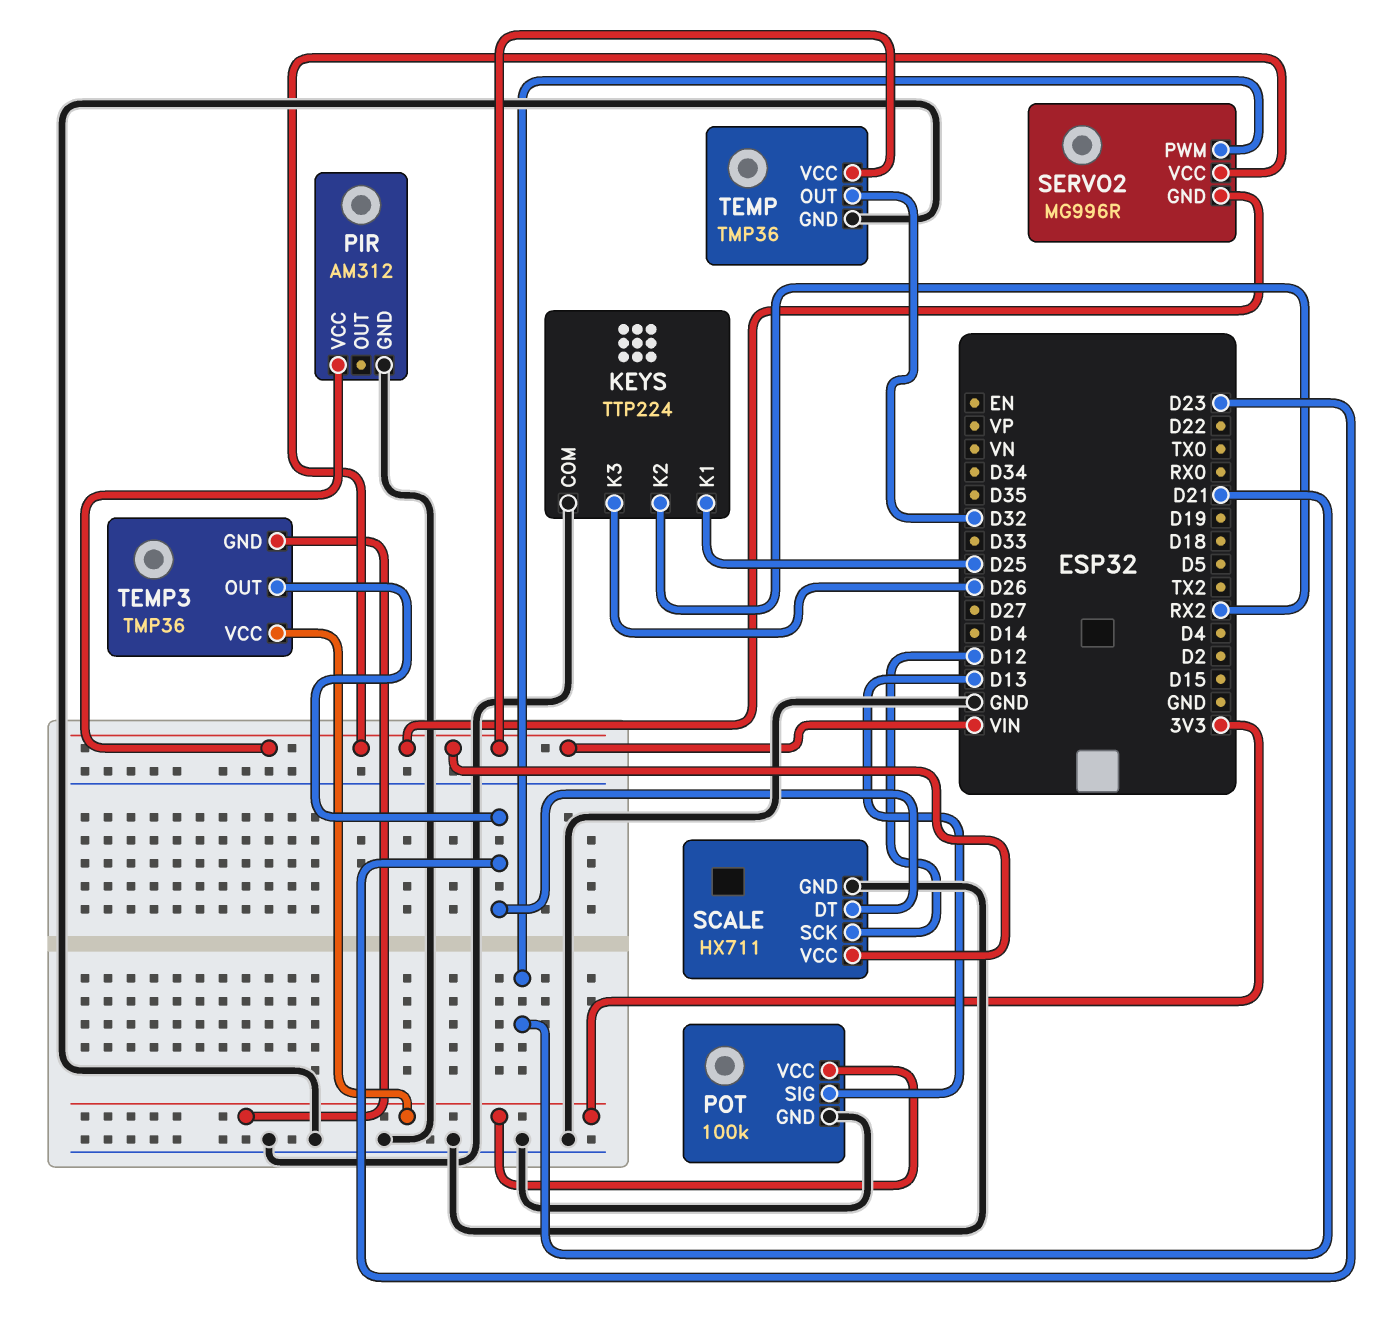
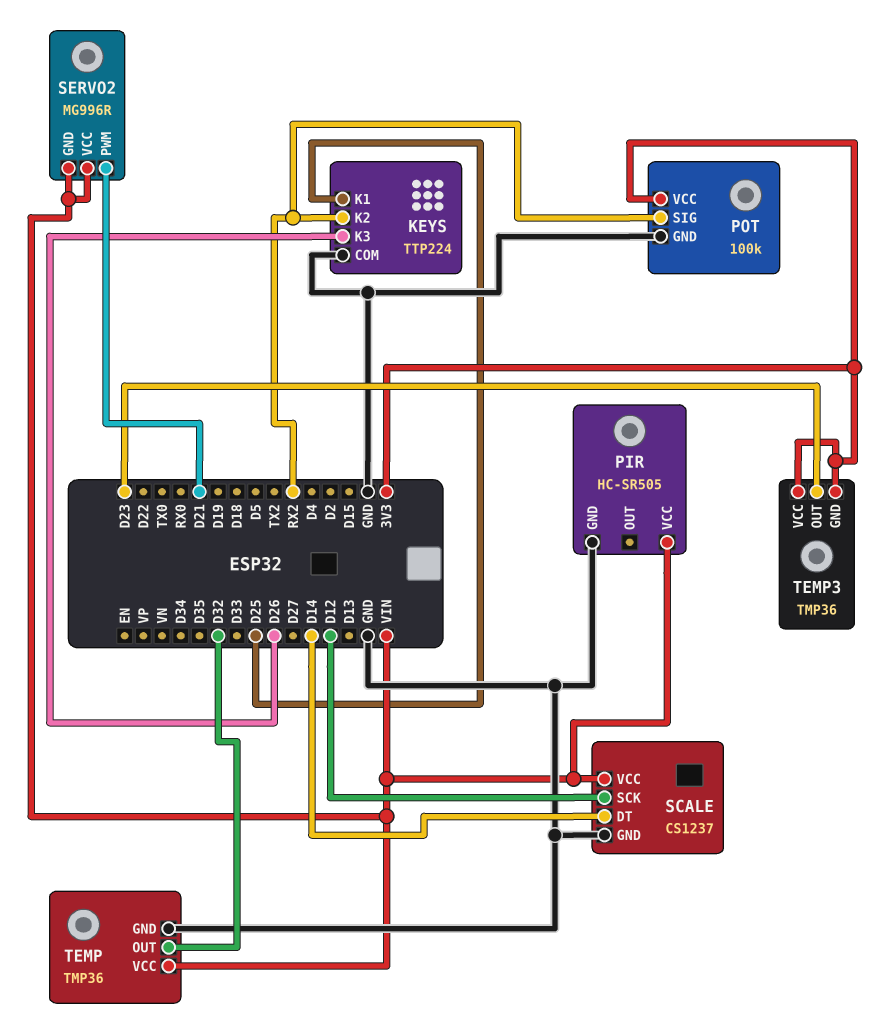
PIR: AM312 -> HC-SR505
POT pin SIG: D13 -> RX2
SCALE: HX711 -> CS1237
SCALE pin DT: D23 -> D14

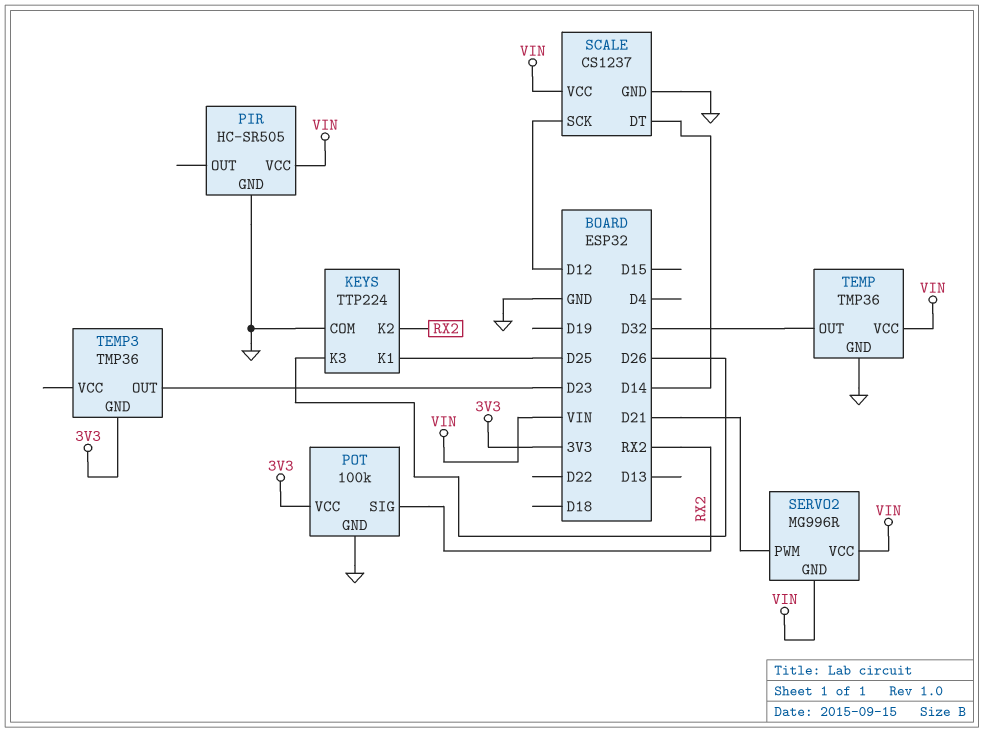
TEMP3 pin VCC: 3V3 -> none

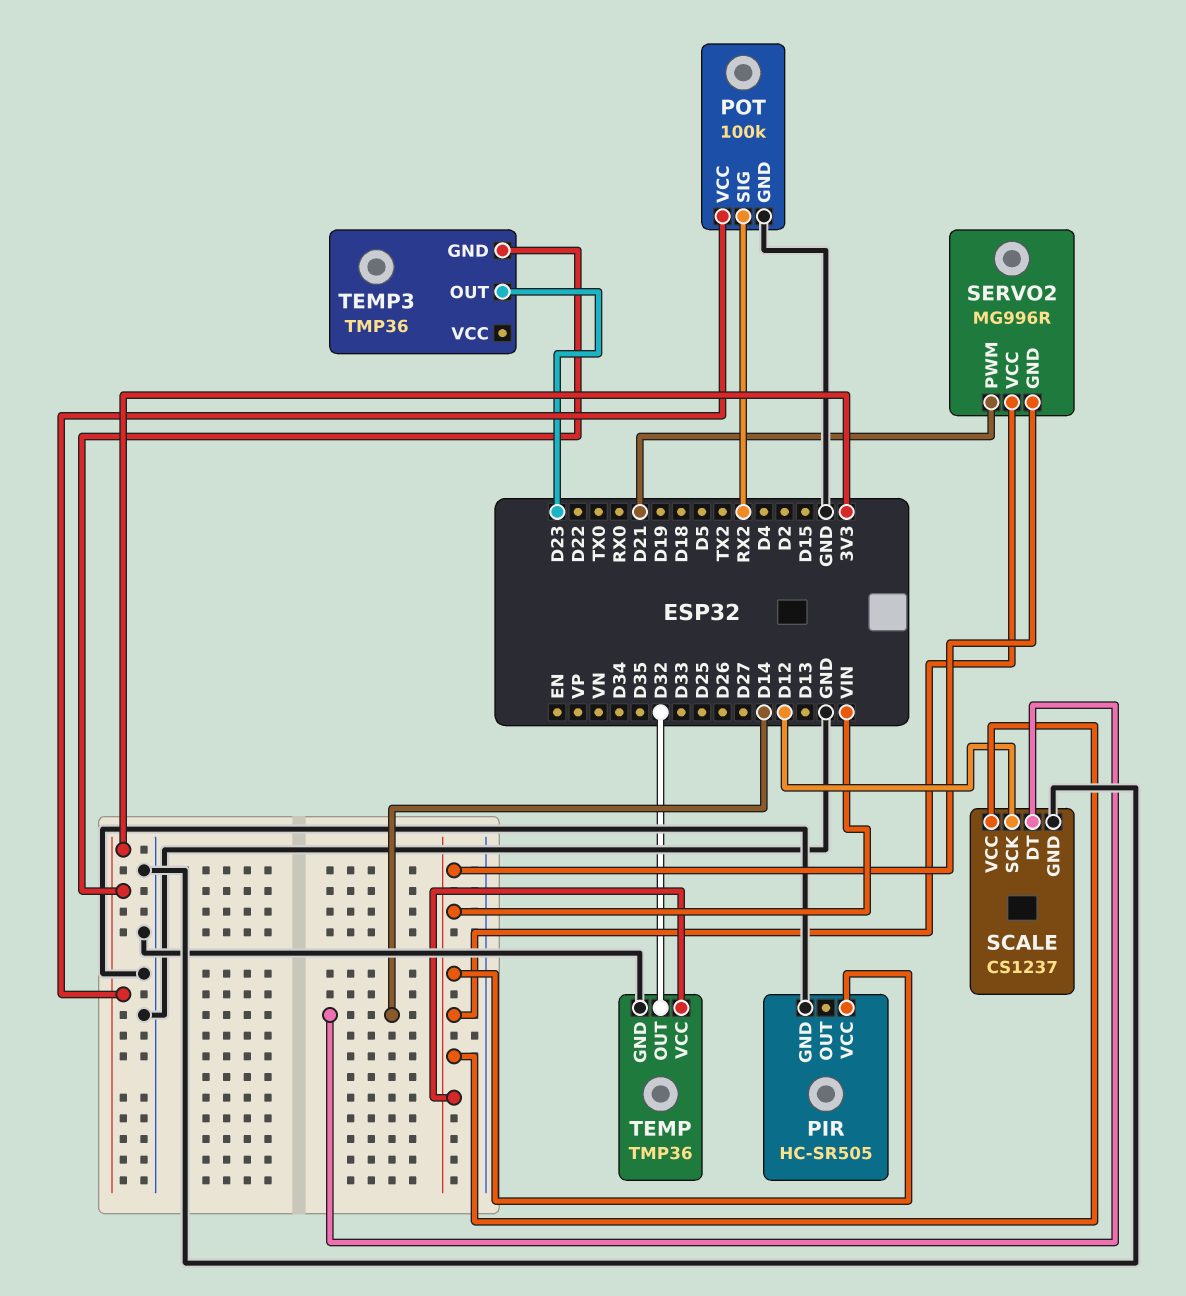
KEYS: TTP224 -> none
KEYS pin COM: GND -> none
KEYS pin K1: D25 -> none
KEYS pin K2: RX2 -> none
KEYS pin K3: D26 -> none

